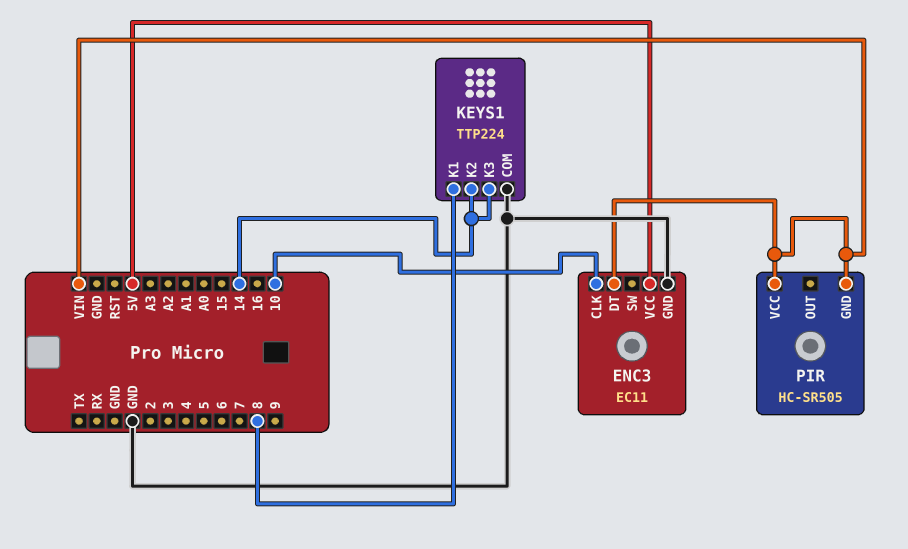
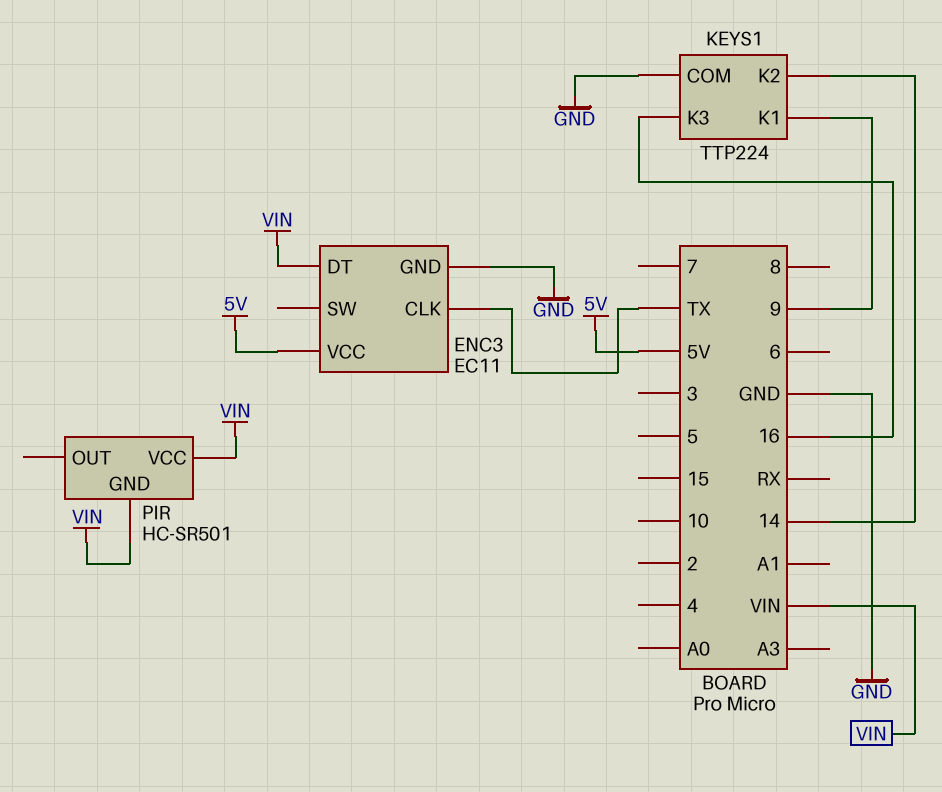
ENC3 pin CLK: 10 -> TX
KEYS1 pin K1: 8 -> 9
KEYS1 pin K3: 14 -> 16
PIR: HC-SR505 -> HC-SR501

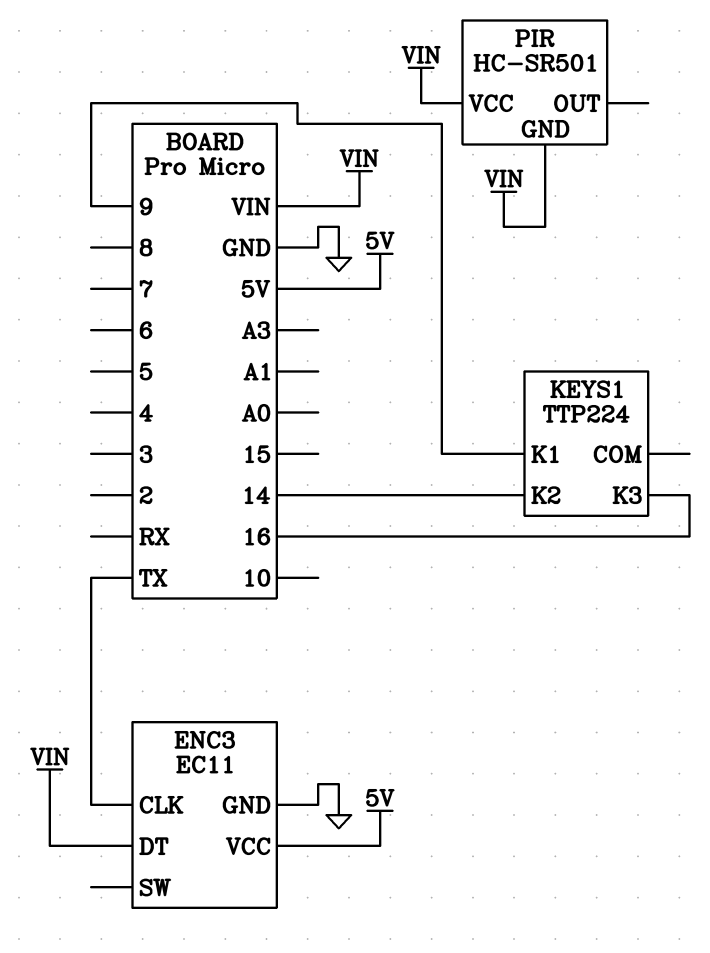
KEYS1 pin COM: GND -> none

